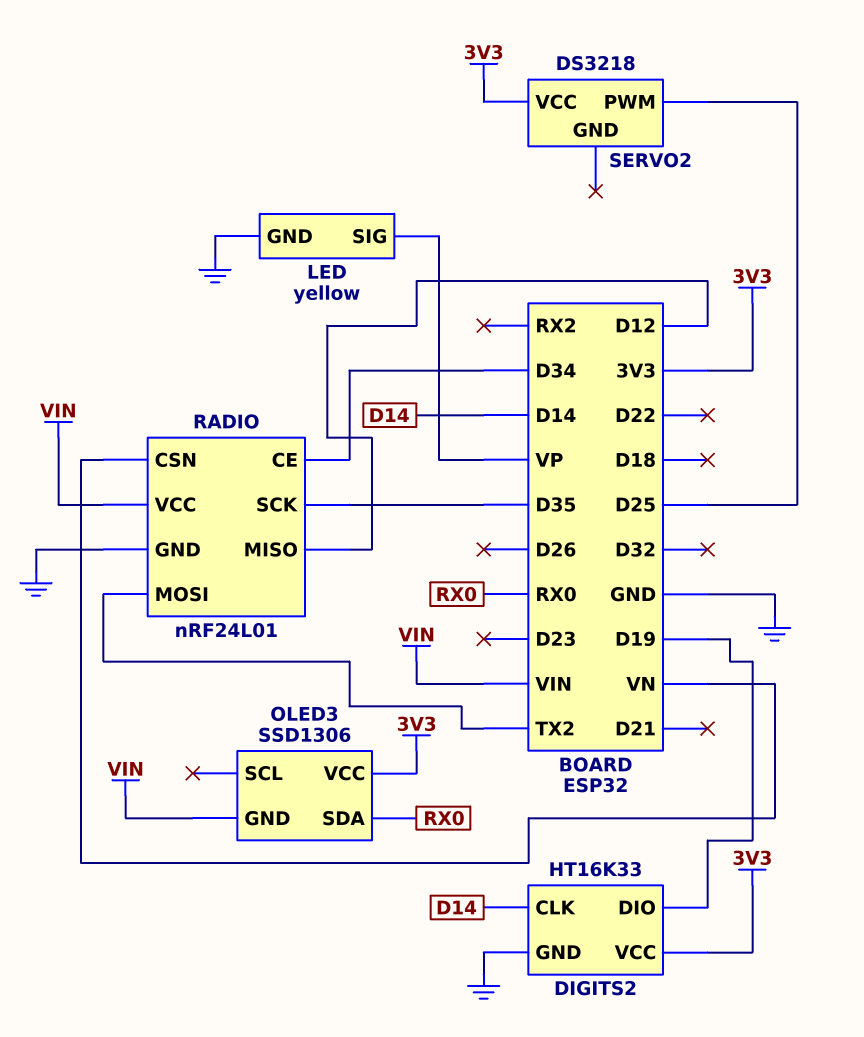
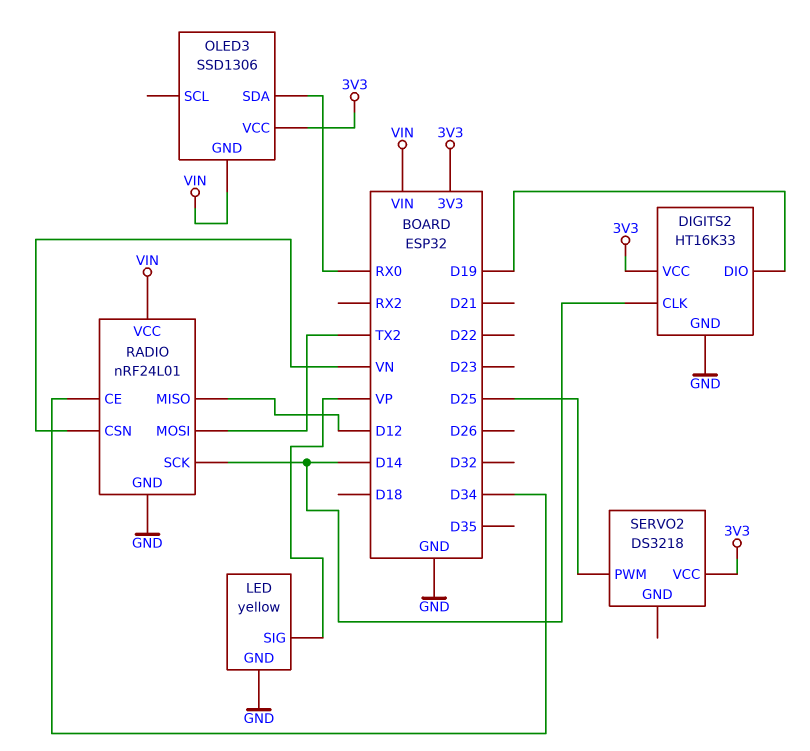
RADIO pin SCK: D35 -> D14

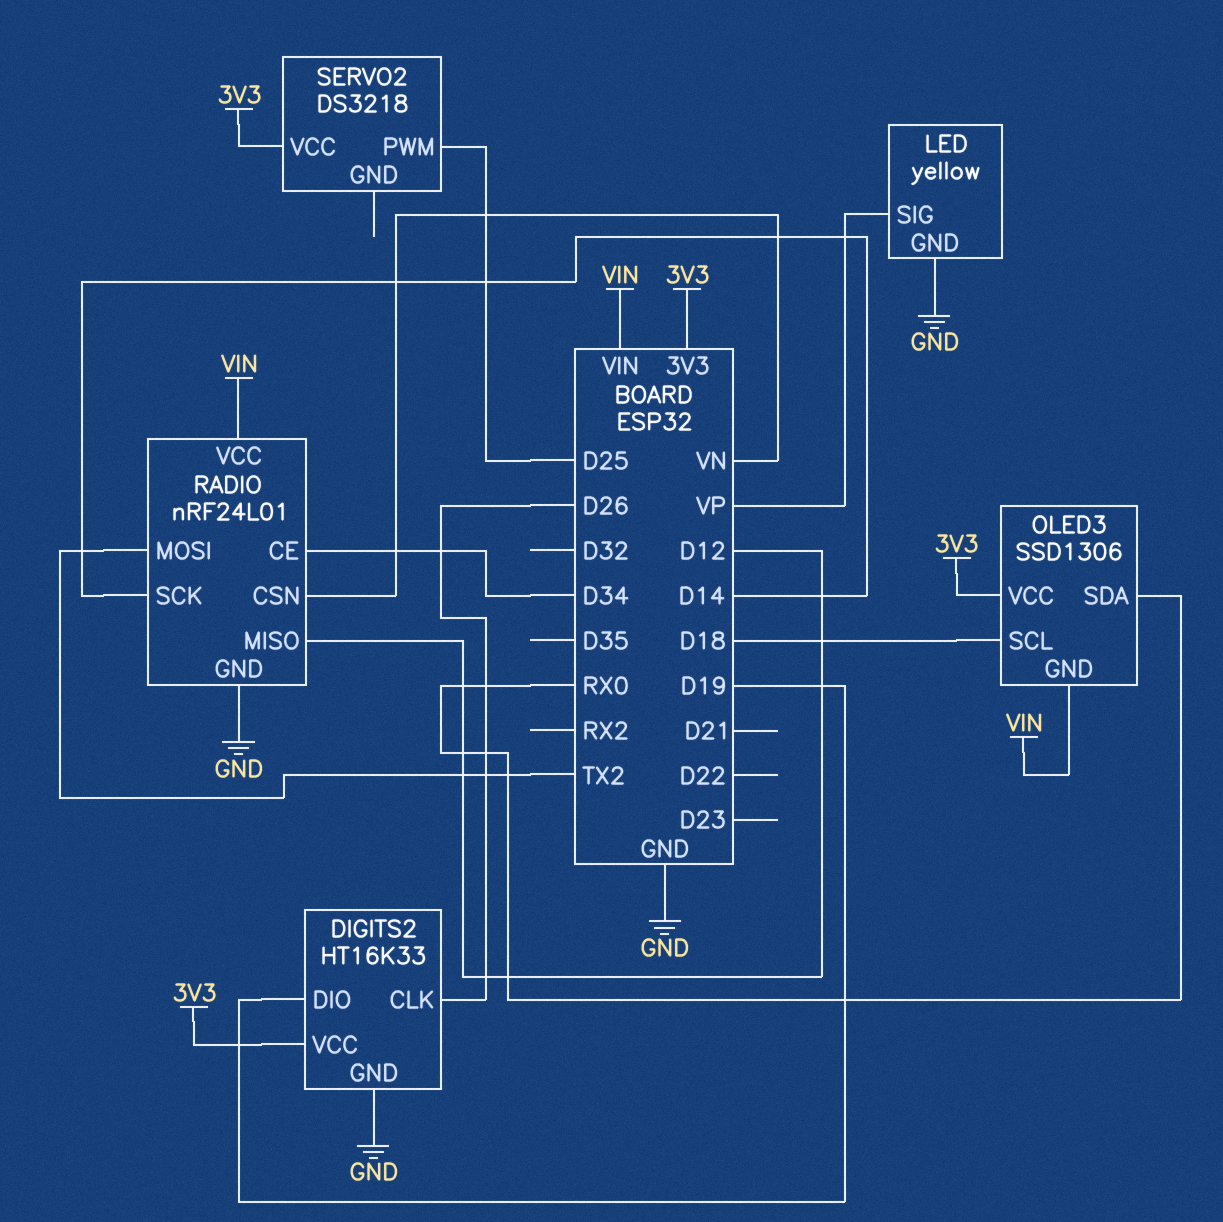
DIGITS2 pin CLK: D14 -> D26
OLED3 pin SCL: none -> D18

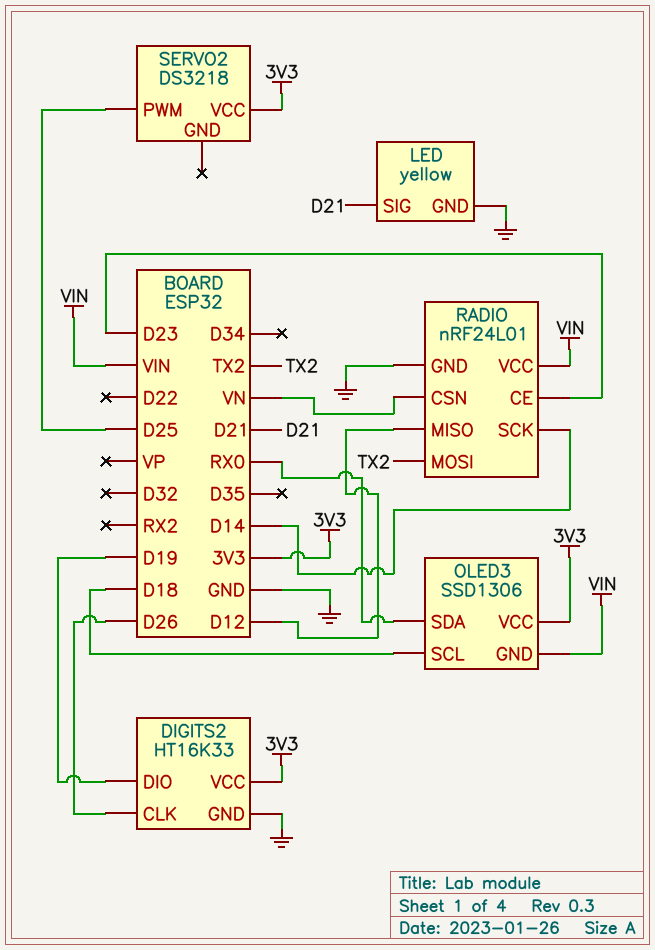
LED pin SIG: VP -> D21
RADIO pin CE: D34 -> D23

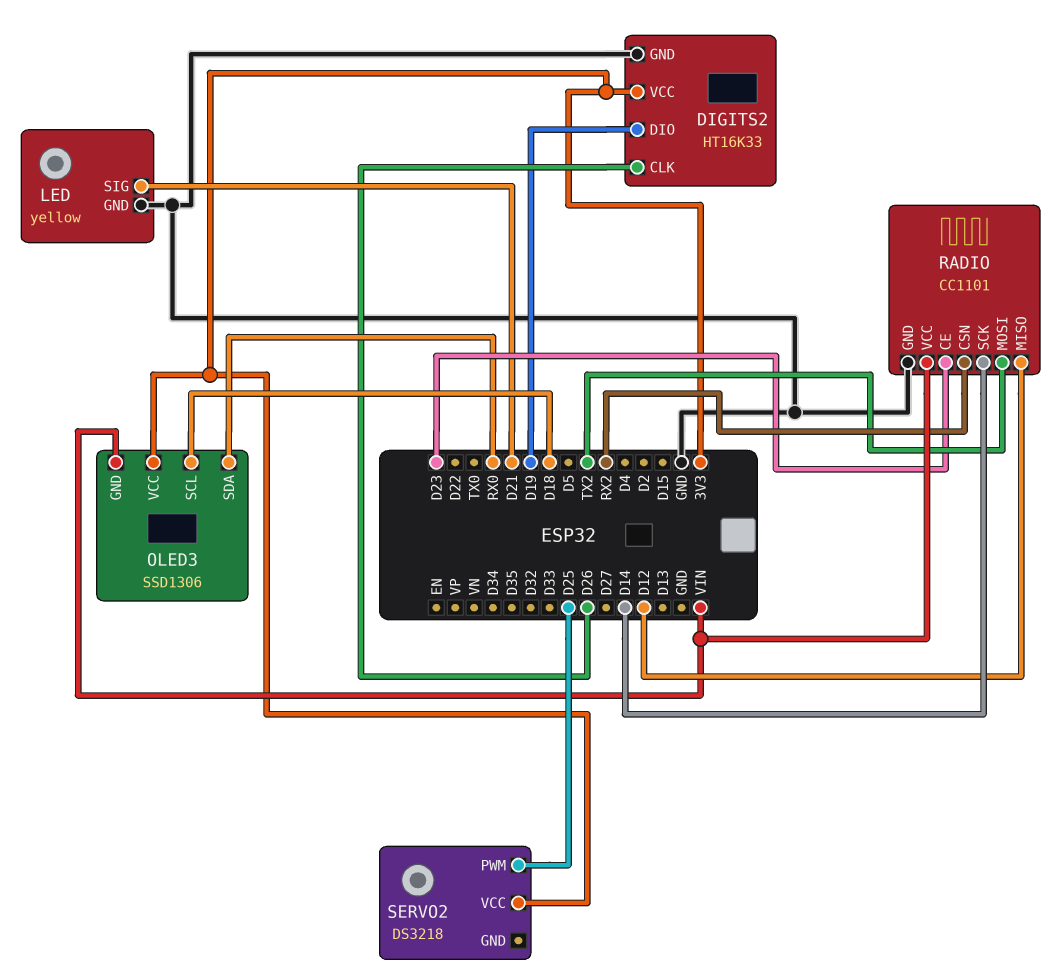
RADIO: nRF24L01 -> CC1101
RADIO pin CSN: VN -> RX2

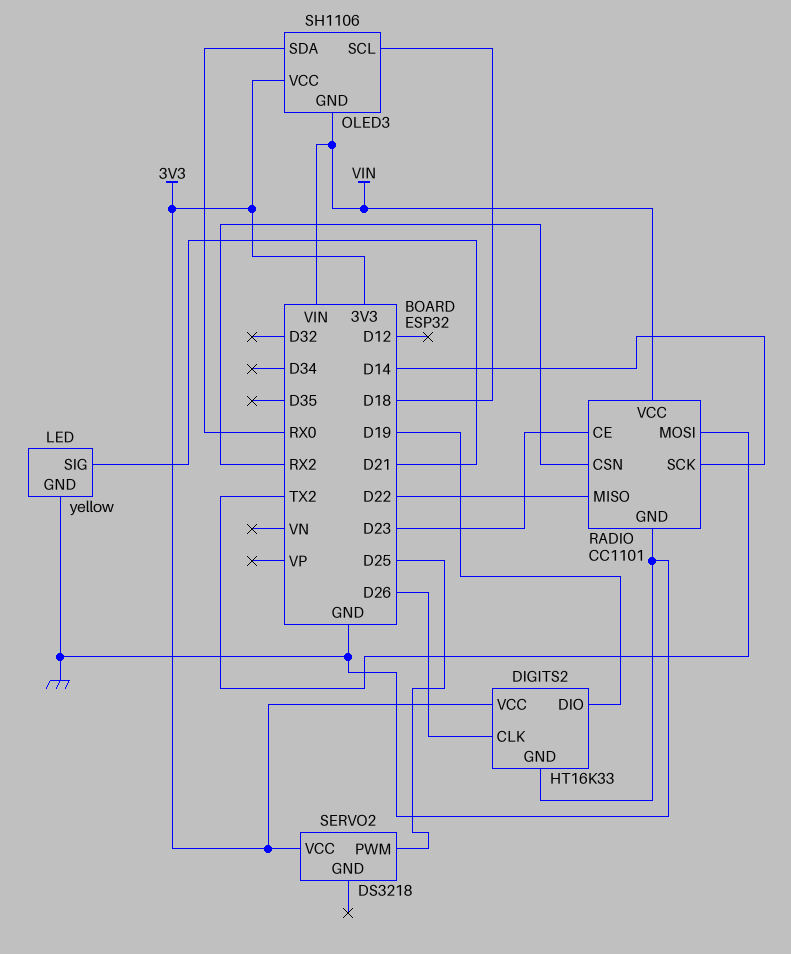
OLED3: SSD1306 -> SH1106
RADIO pin MISO: D12 -> D22

